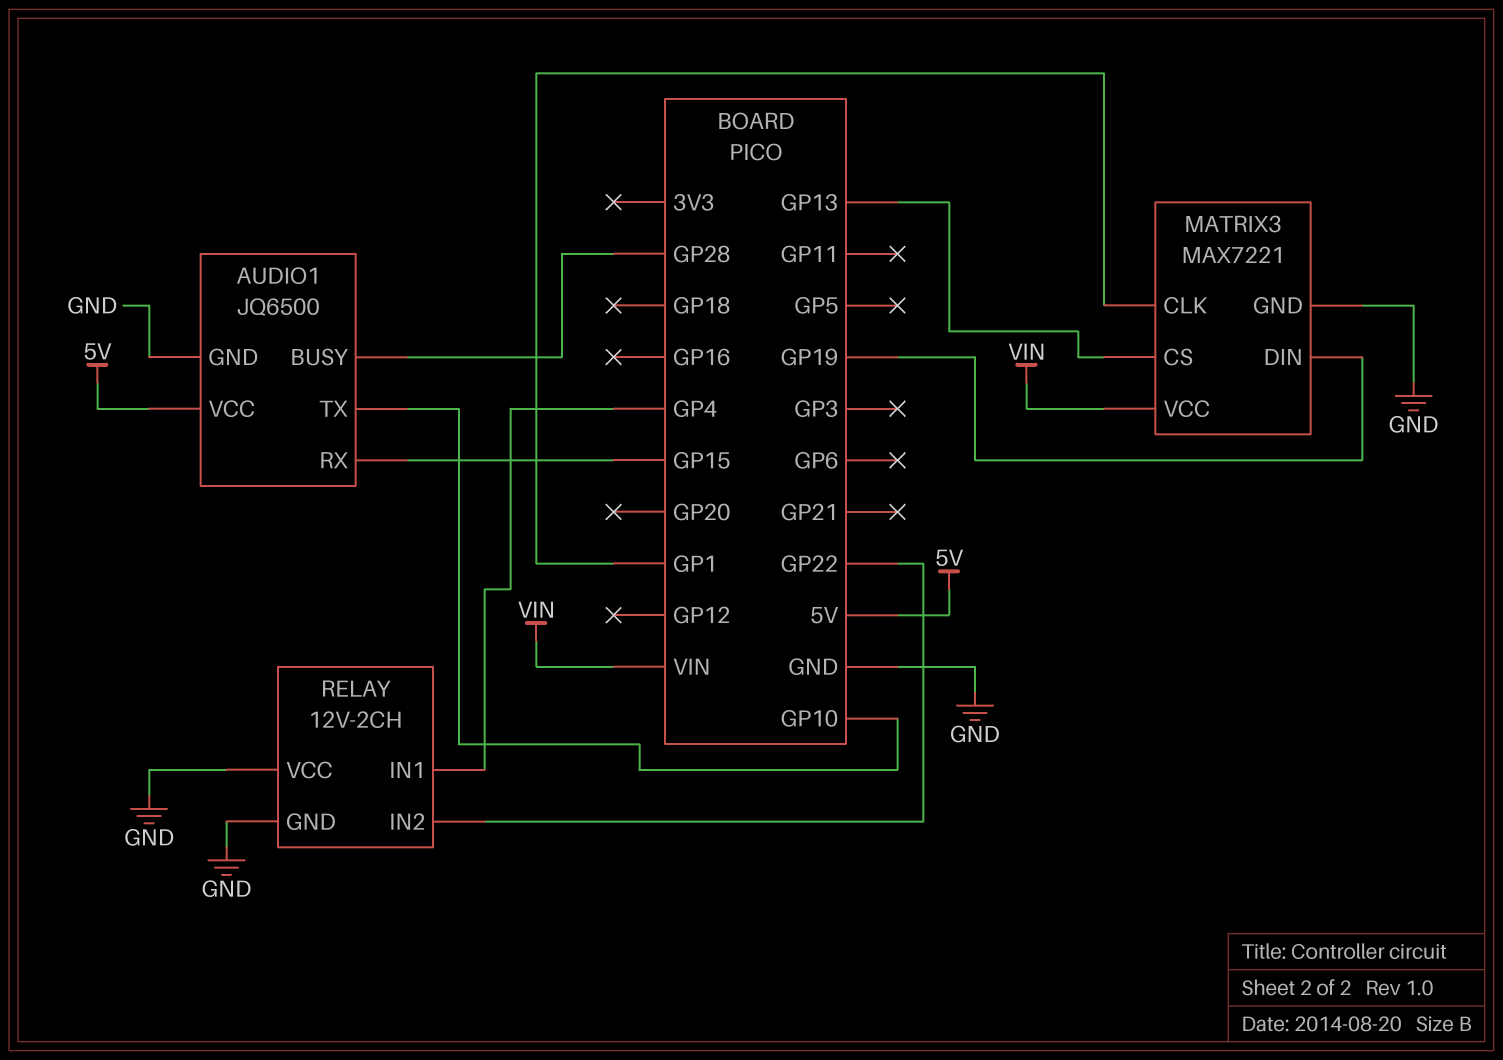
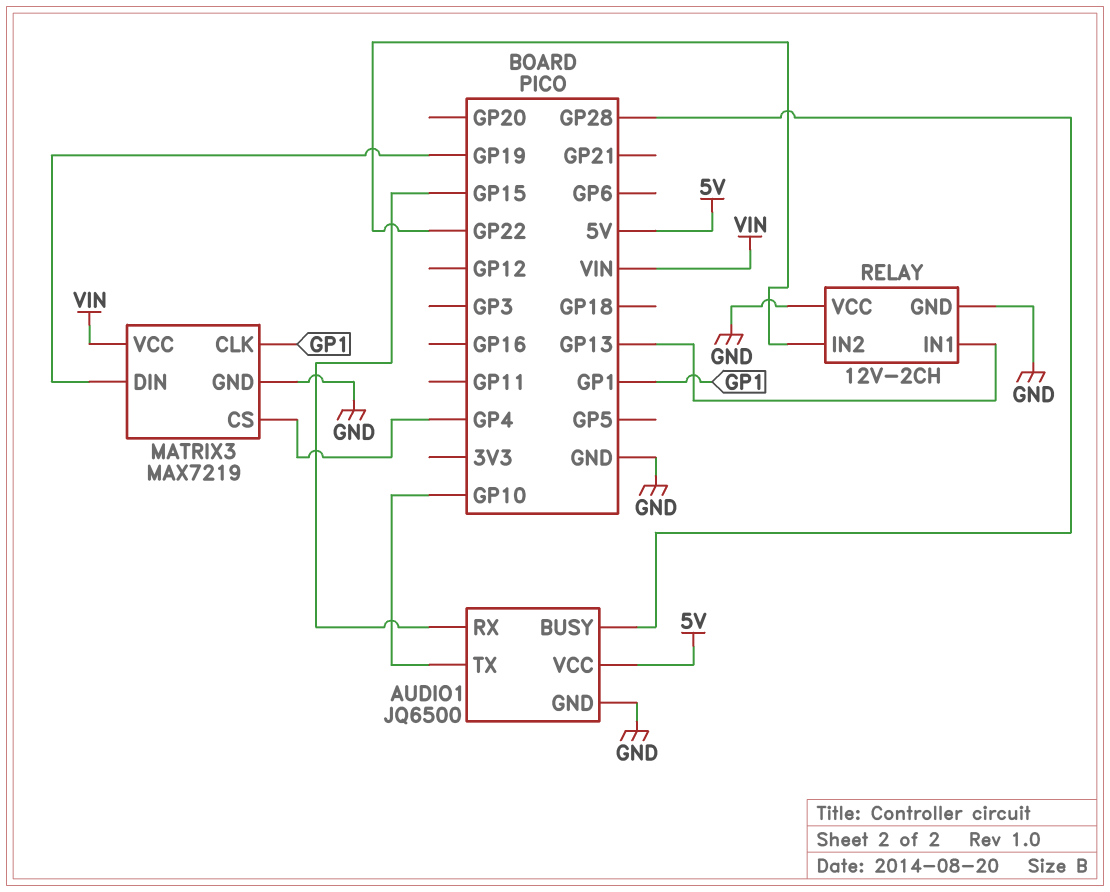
MATRIX3: MAX7221 -> MAX7219
MATRIX3 pin CS: GP13 -> GP4
RELAY pin IN1: GP4 -> GP13

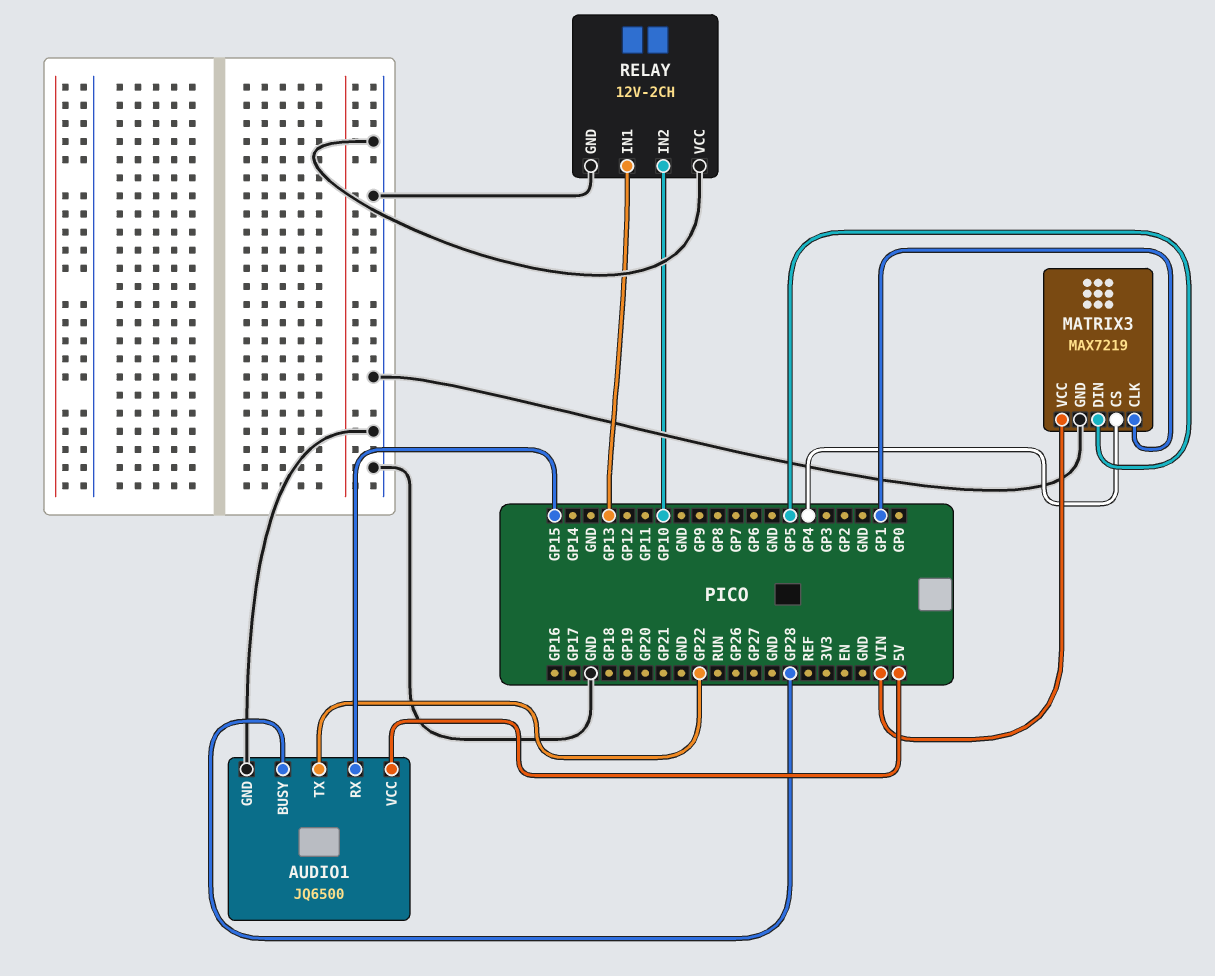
AUDIO1 pin TX: GP10 -> GP22
MATRIX3 pin DIN: GP19 -> GP5
RELAY pin IN2: GP22 -> GP10

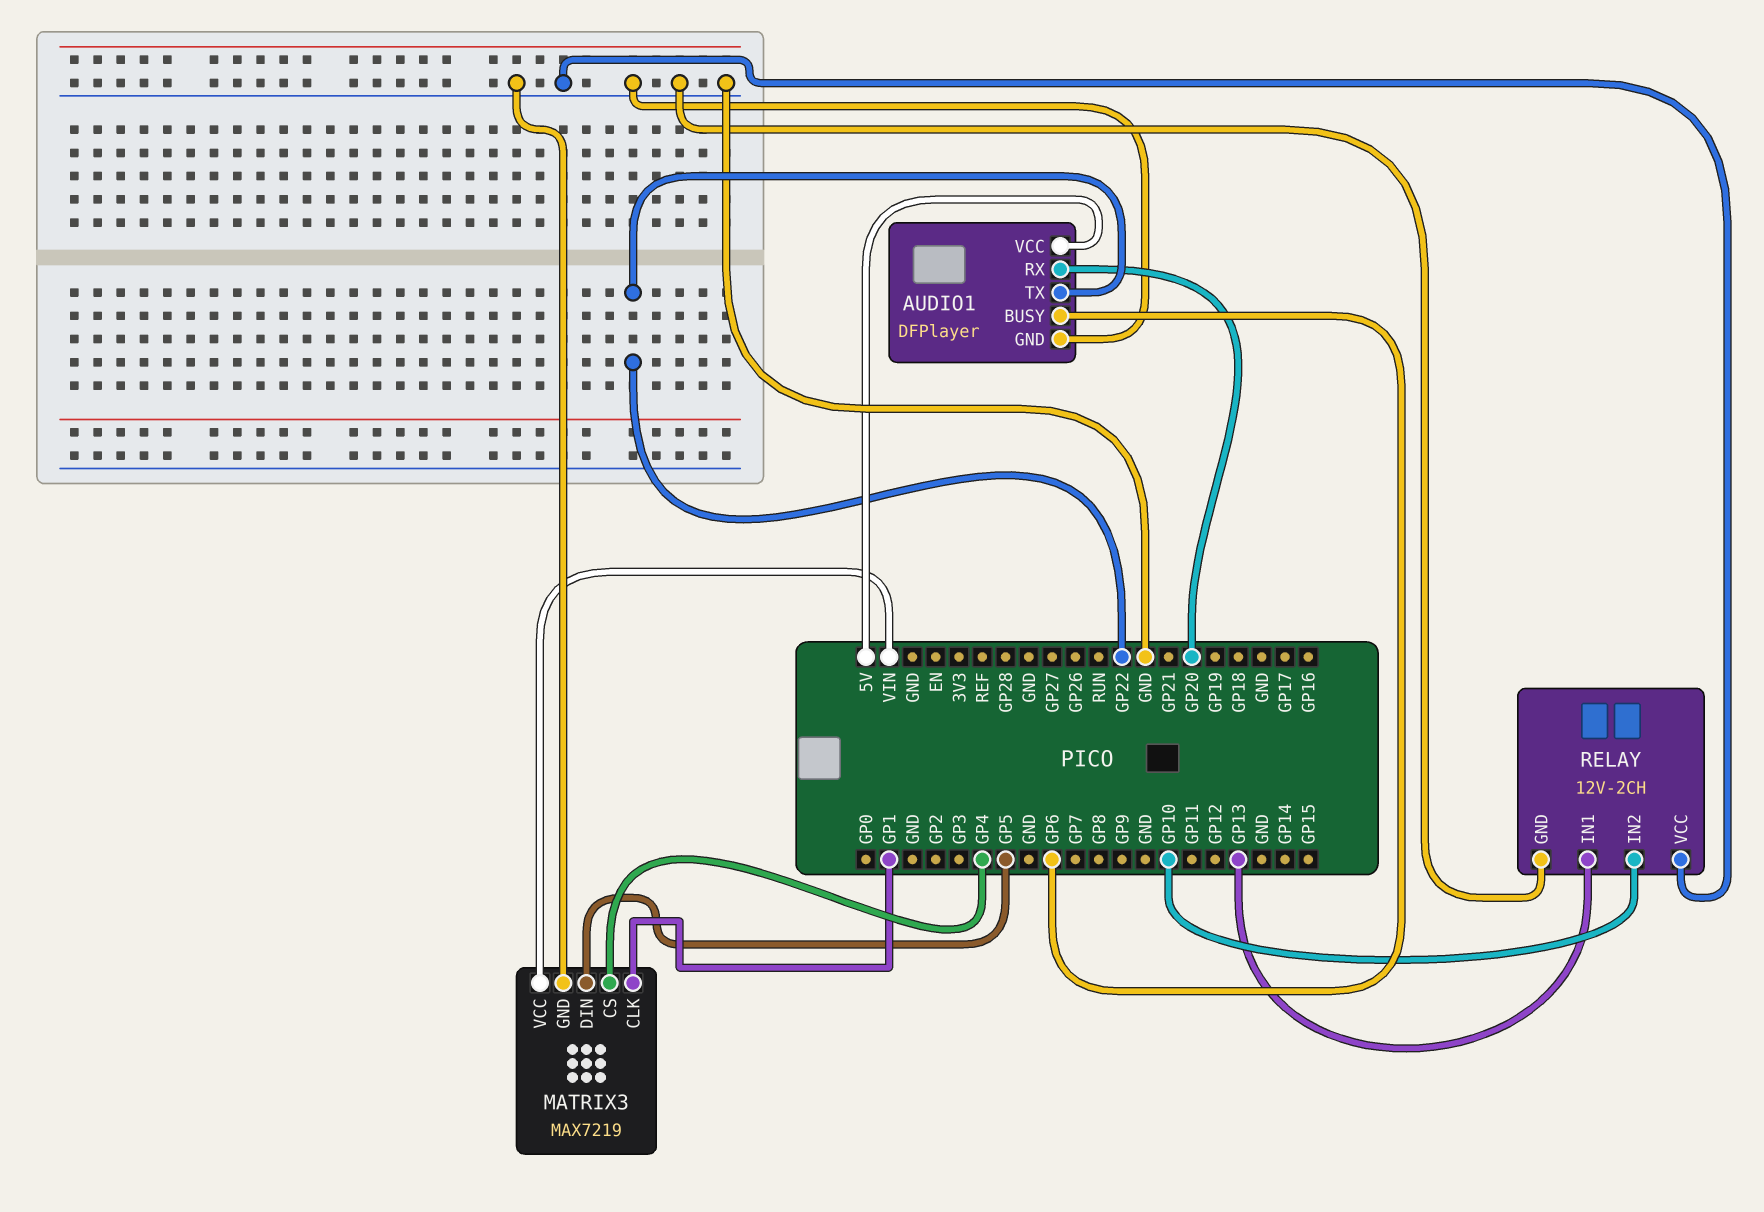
AUDIO1: JQ6500 -> DFPlayer
AUDIO1 pin BUSY: GP28 -> GP6
AUDIO1 pin RX: GP15 -> GP20

